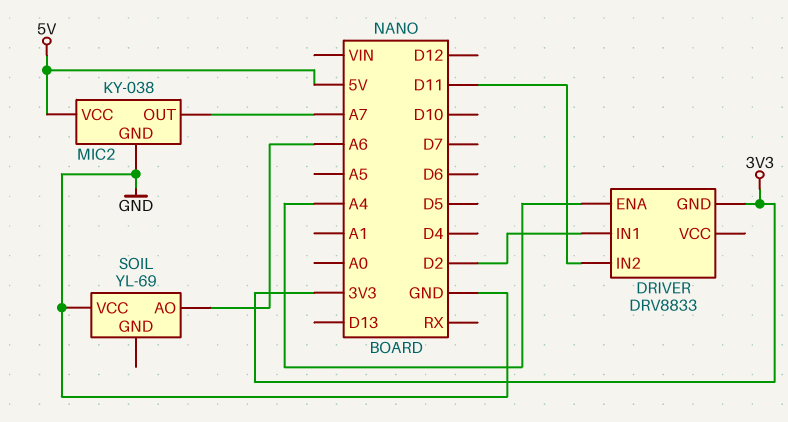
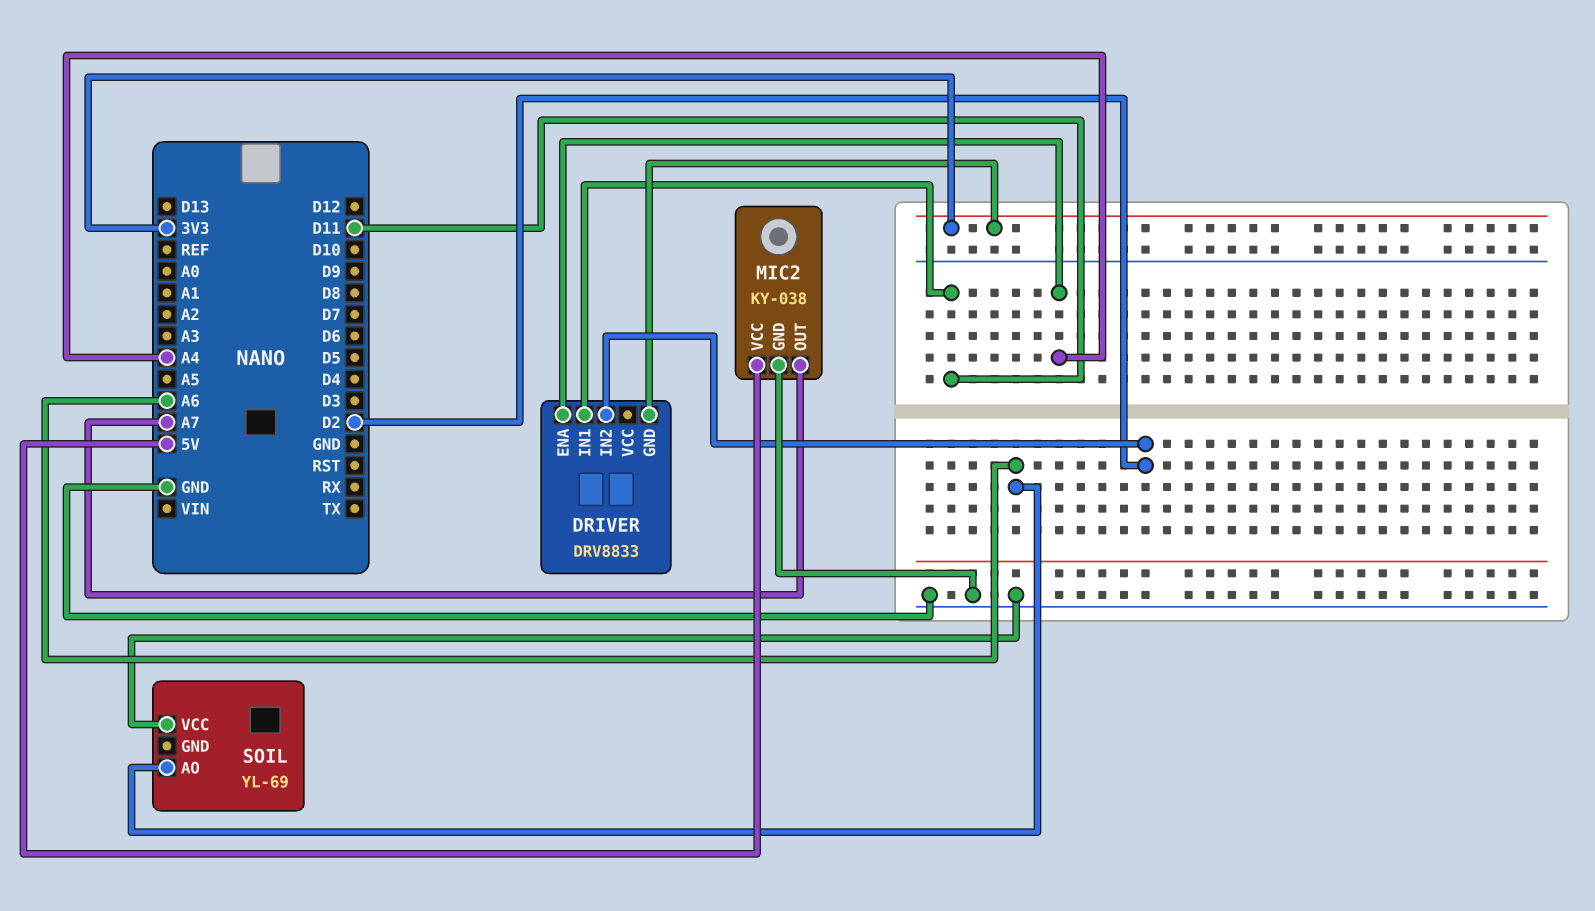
DRIVER pin IN1: D2 -> D11
DRIVER pin IN2: D11 -> D2

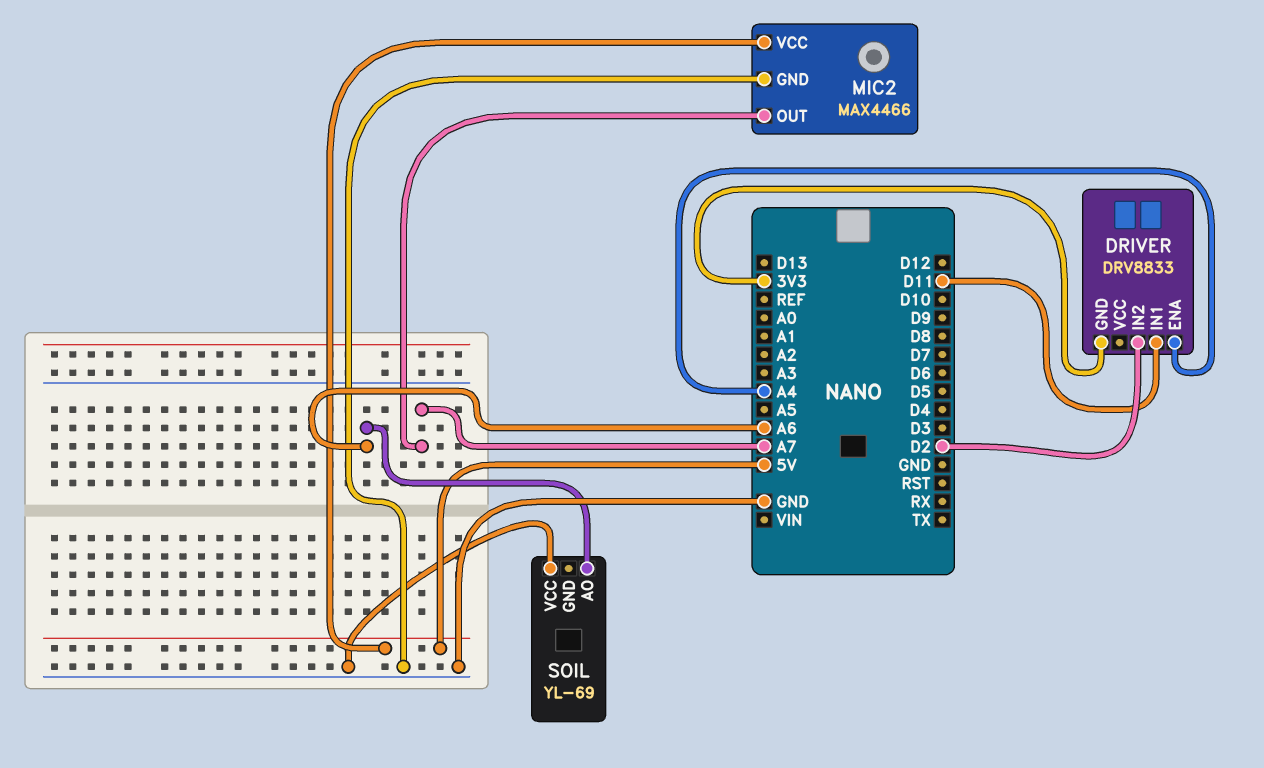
MIC2: KY-038 -> MAX4466

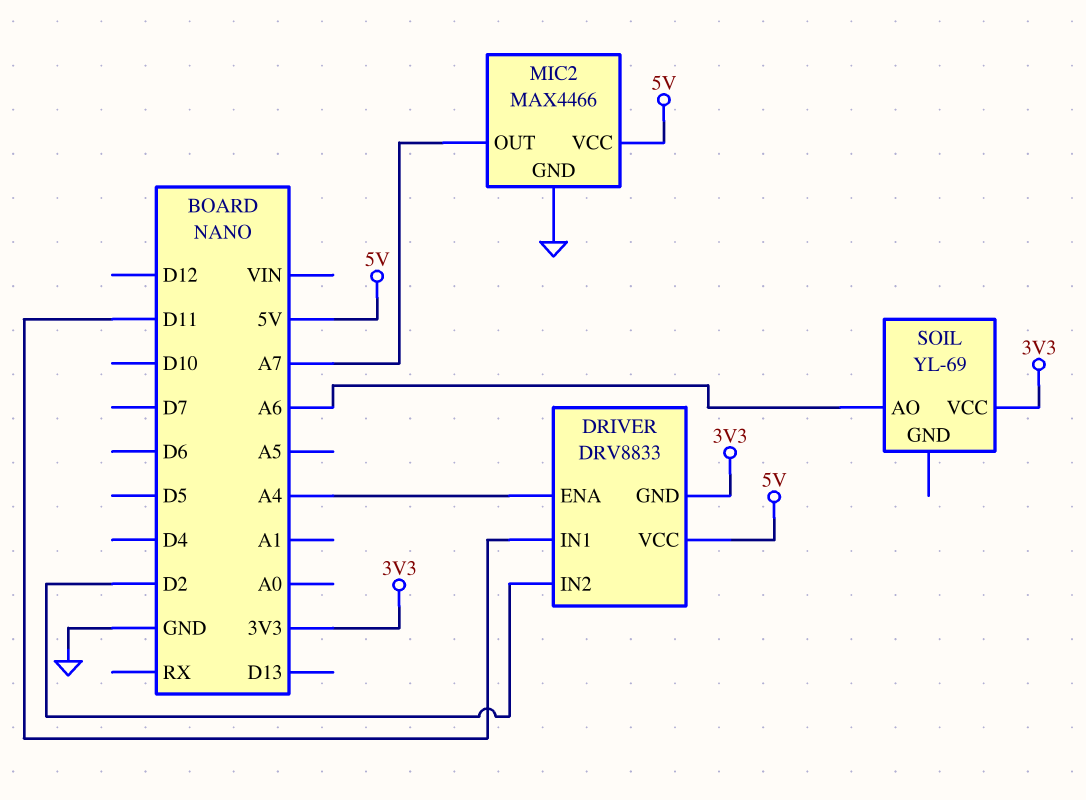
DRIVER pin VCC: none -> 5V
SOIL pin VCC: GND -> 3V3

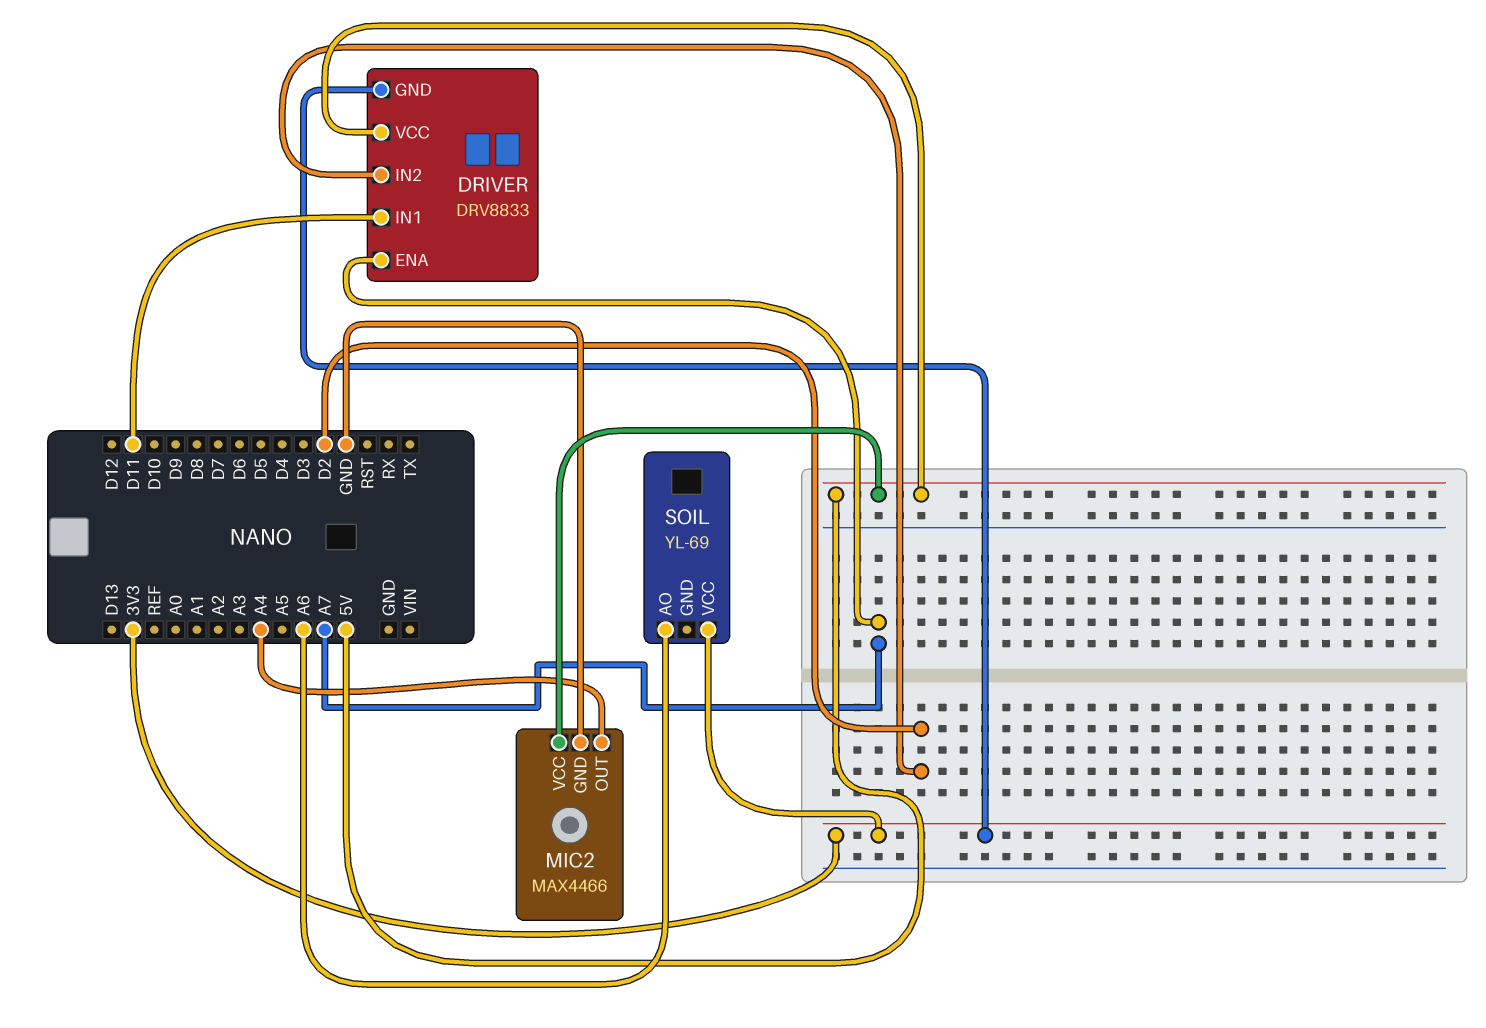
DRIVER pin ENA: A4 -> A7
MIC2 pin OUT: A7 -> A4

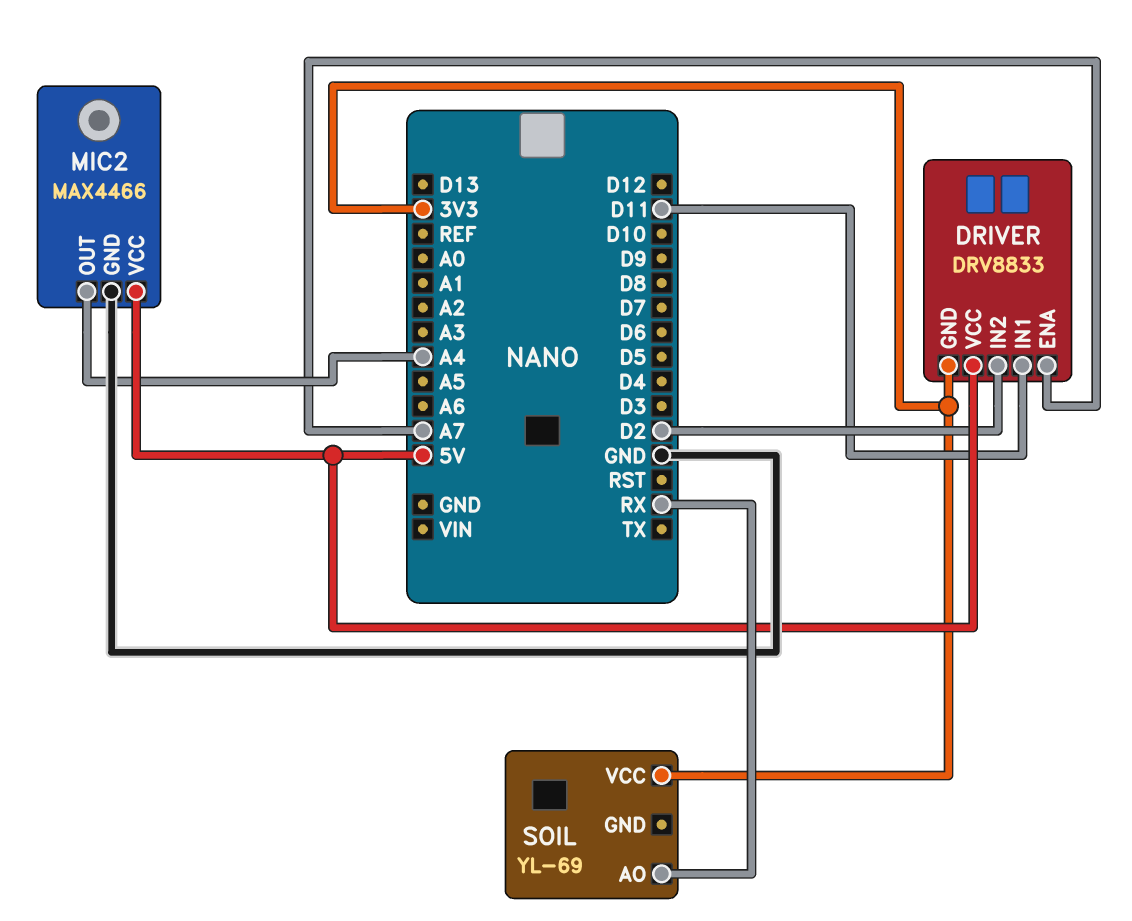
SOIL pin AO: A6 -> RX

